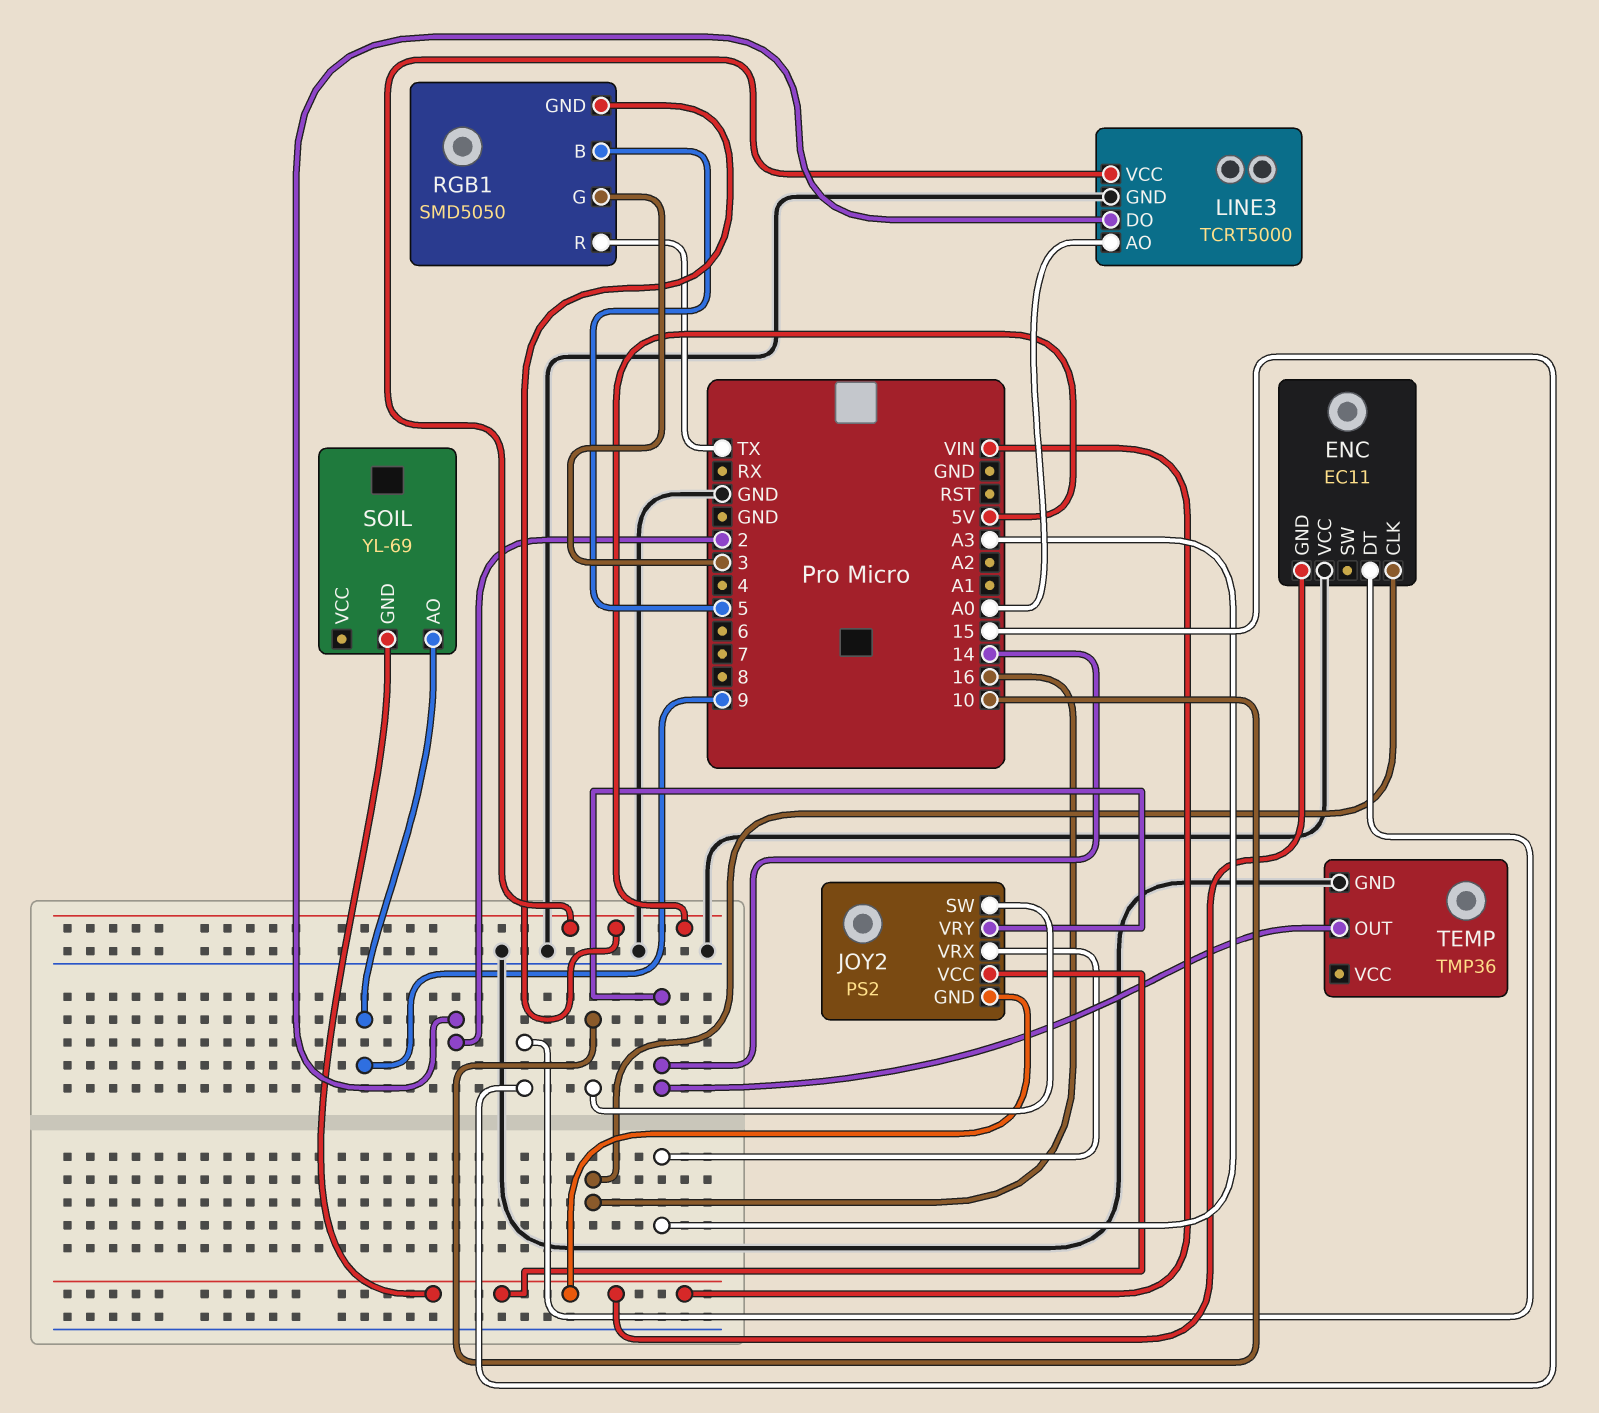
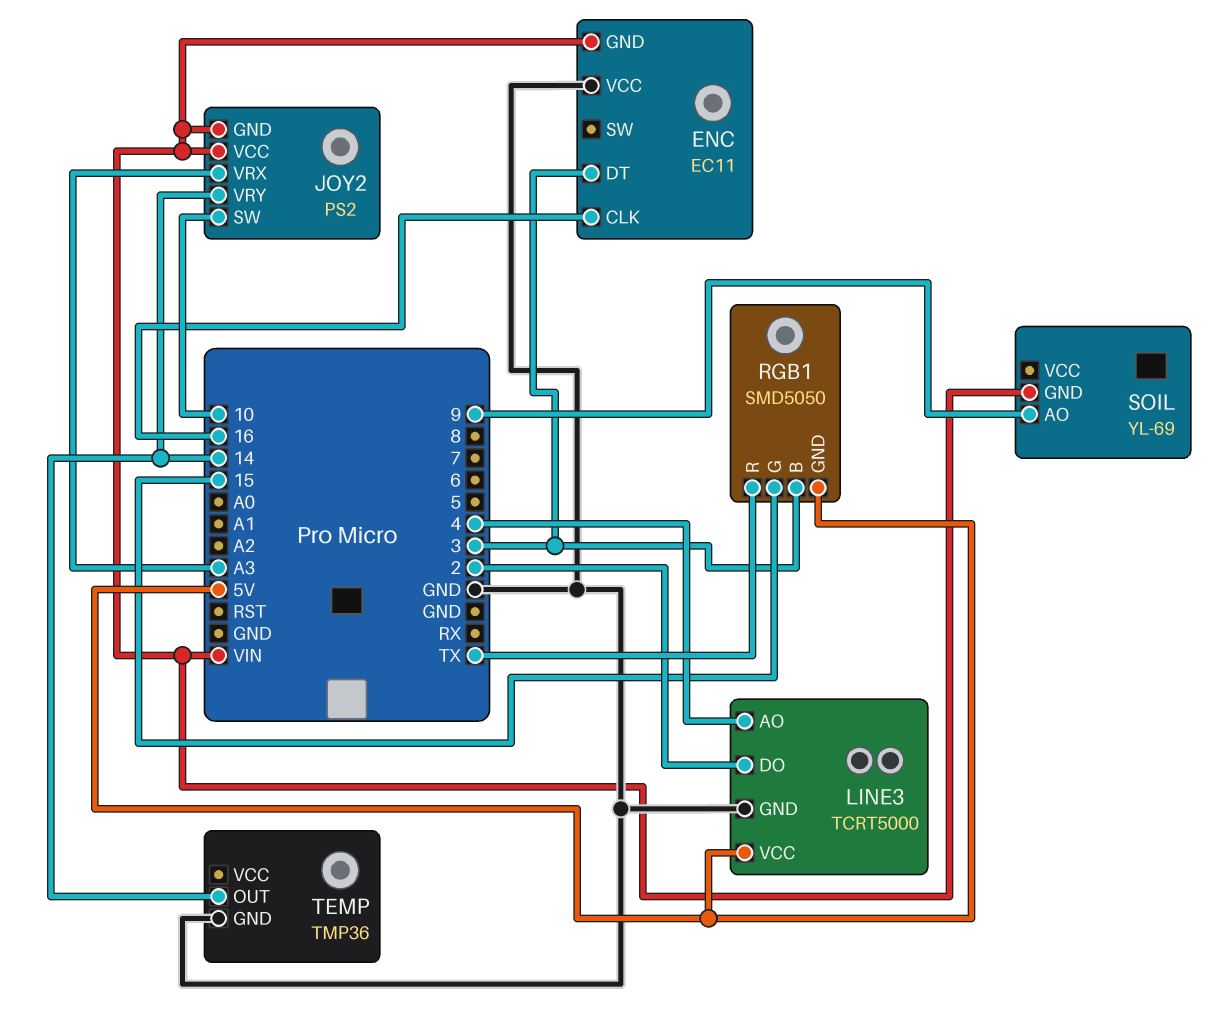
ENC pin DT: 15 -> 3
LINE3 pin AO: A0 -> 4
RGB1 pin B: 5 -> 3
RGB1 pin G: 3 -> 15

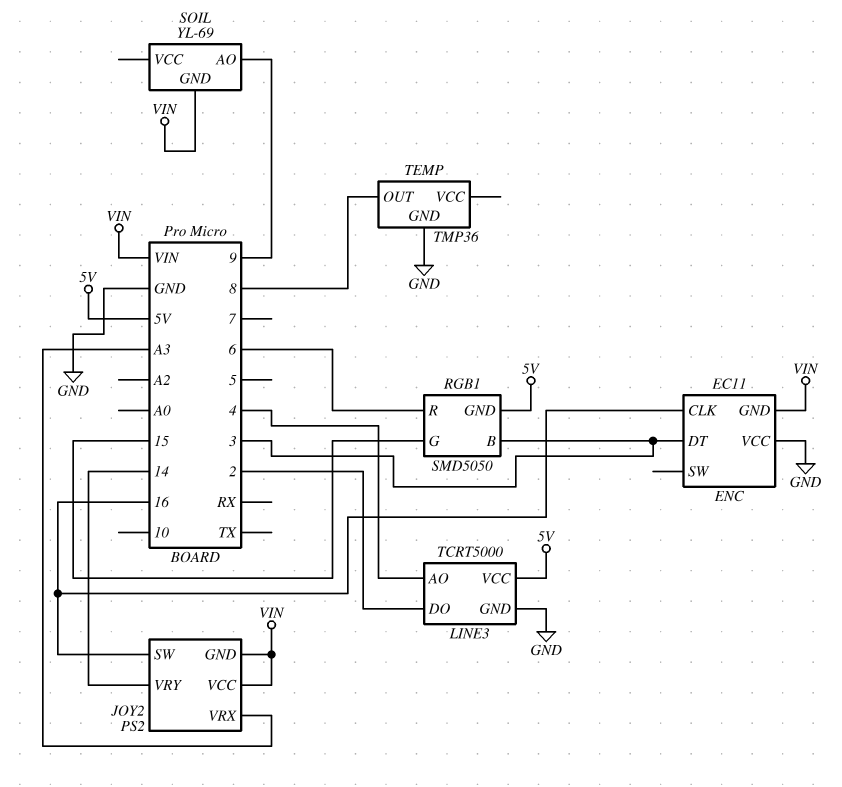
JOY2 pin SW: 10 -> 16
RGB1 pin R: TX -> 6
TEMP pin OUT: 14 -> 8

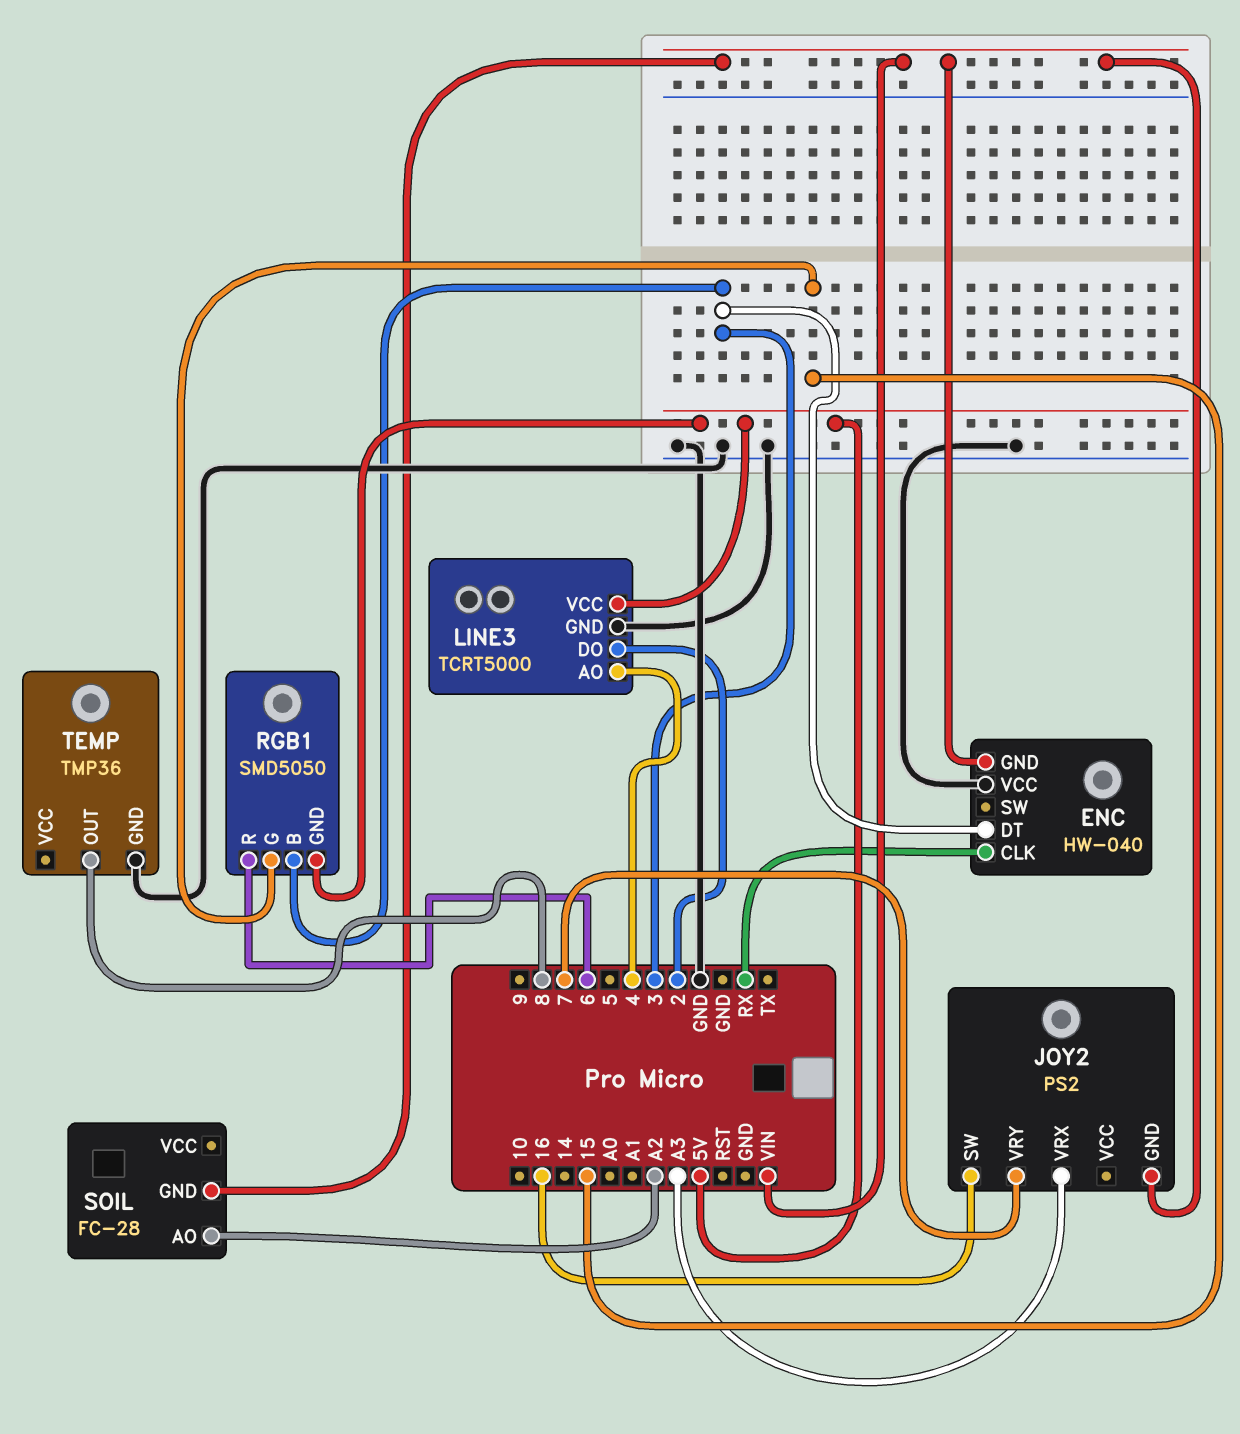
ENC: EC11 -> HW-040
ENC pin CLK: 16 -> RX
JOY2 pin VCC: VIN -> none
JOY2 pin VRY: 14 -> 7
SOIL: YL-69 -> FC-28
SOIL pin AO: 9 -> A2

